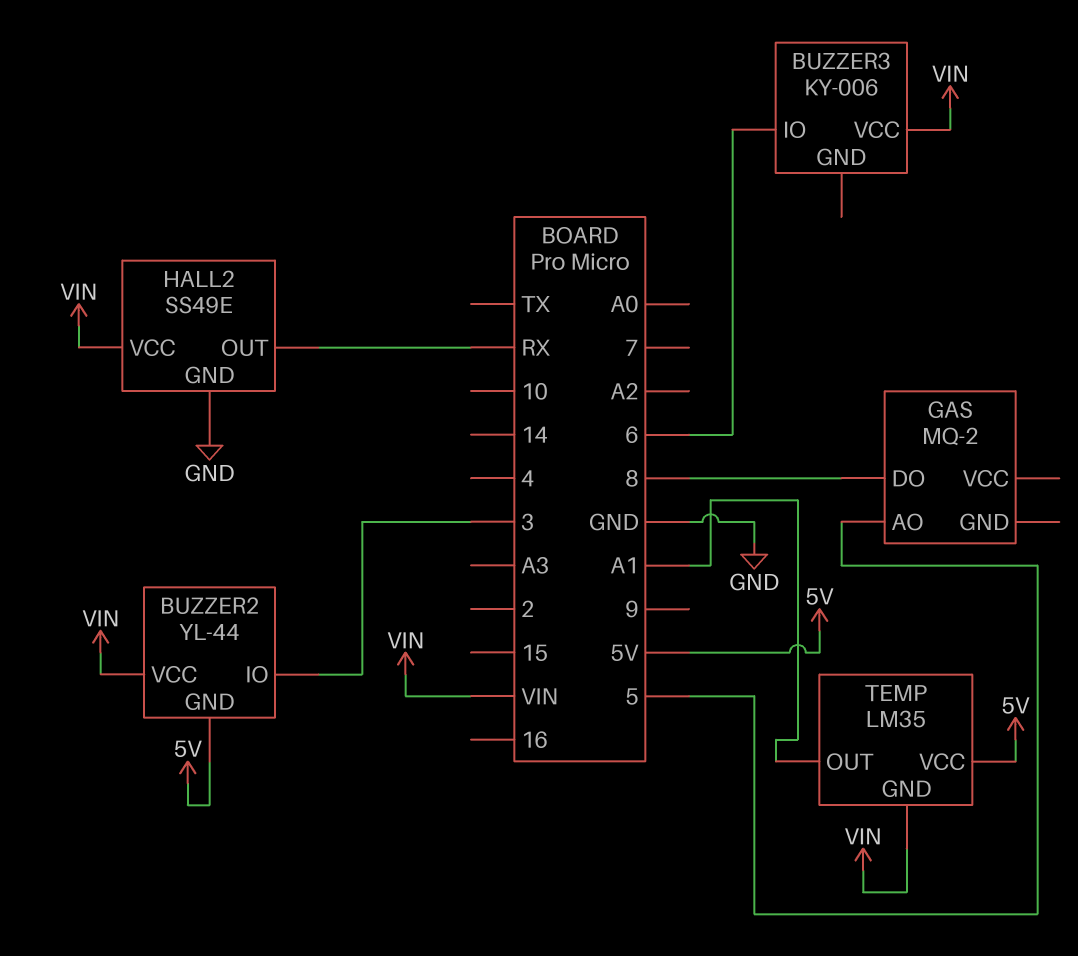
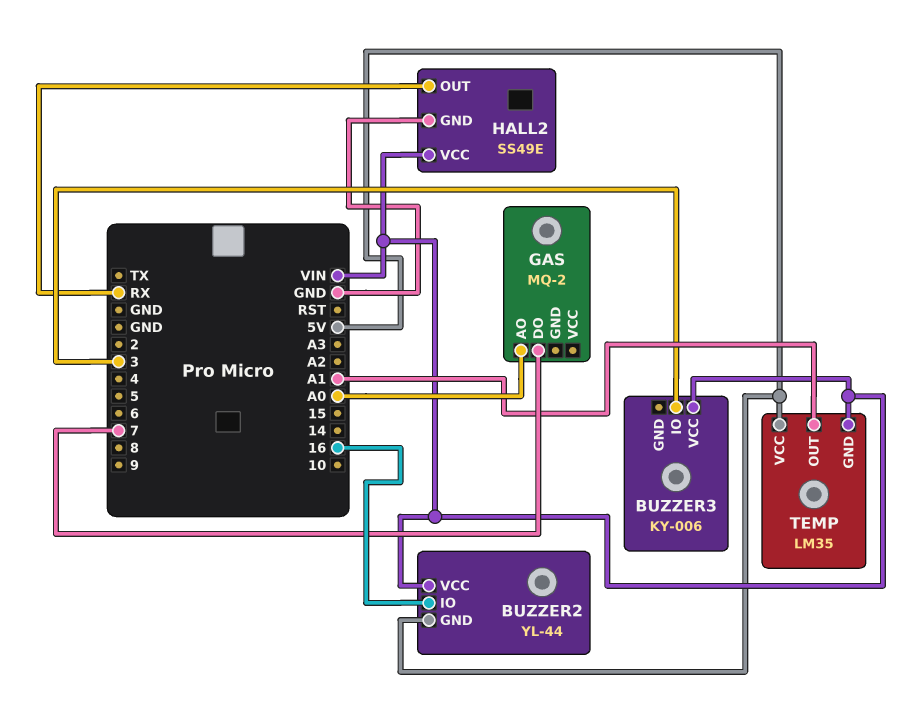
BUZZER2 pin IO: 3 -> 16
BUZZER3 pin IO: 6 -> 3
GAS pin AO: 5 -> A0
GAS pin DO: 8 -> 7

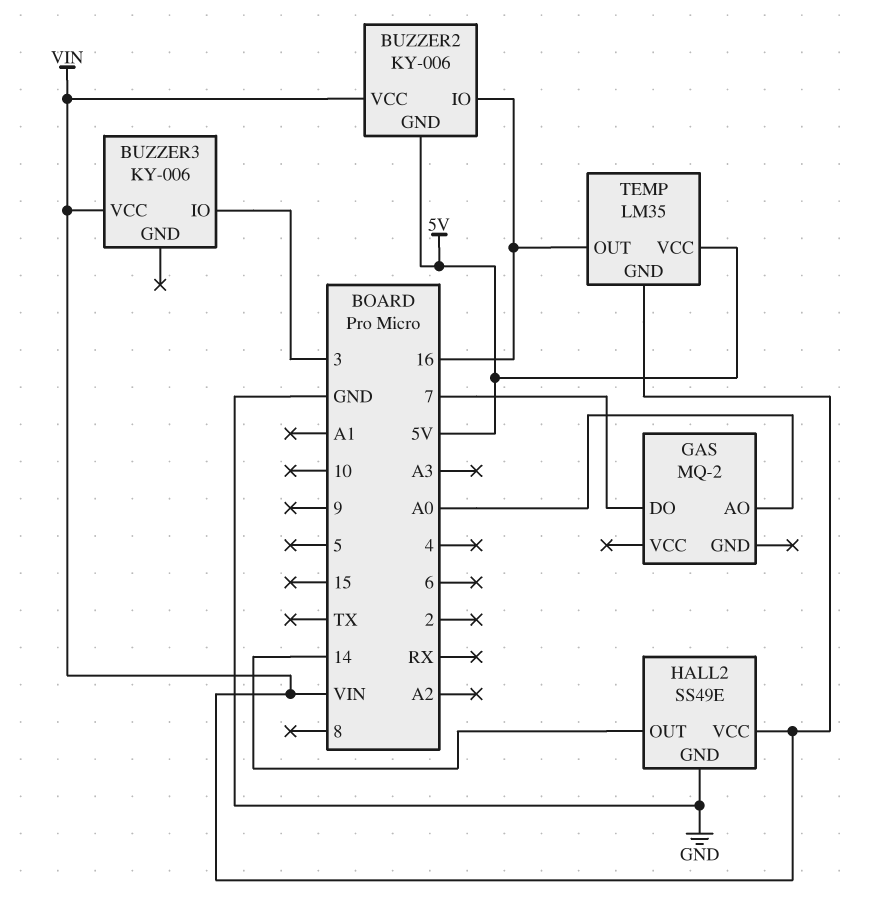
BUZZER2: YL-44 -> KY-006
HALL2 pin OUT: RX -> 14
TEMP pin OUT: A1 -> 16

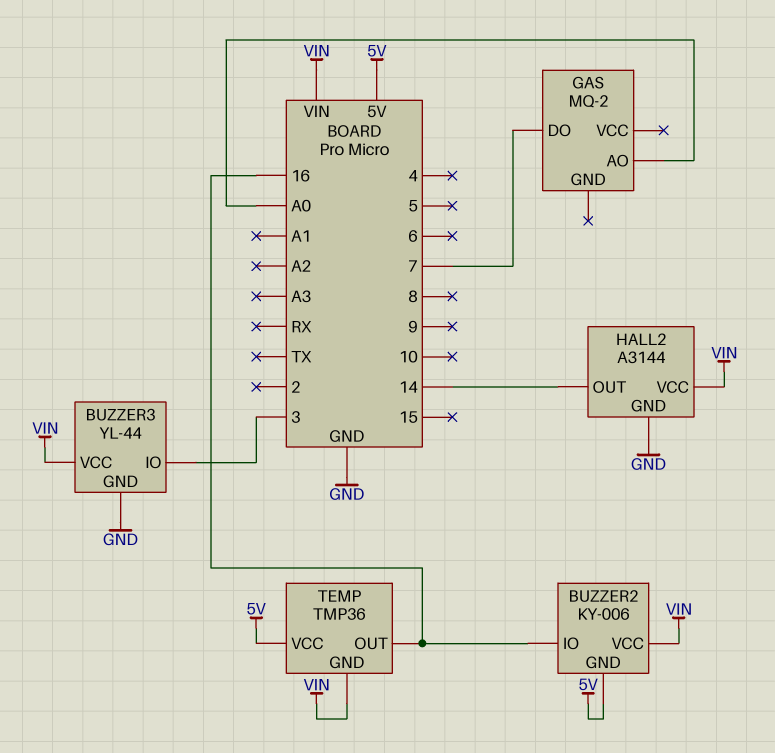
BUZZER3: KY-006 -> YL-44
BUZZER3 pin GND: none -> GND
HALL2: SS49E -> A3144
TEMP: LM35 -> TMP36

